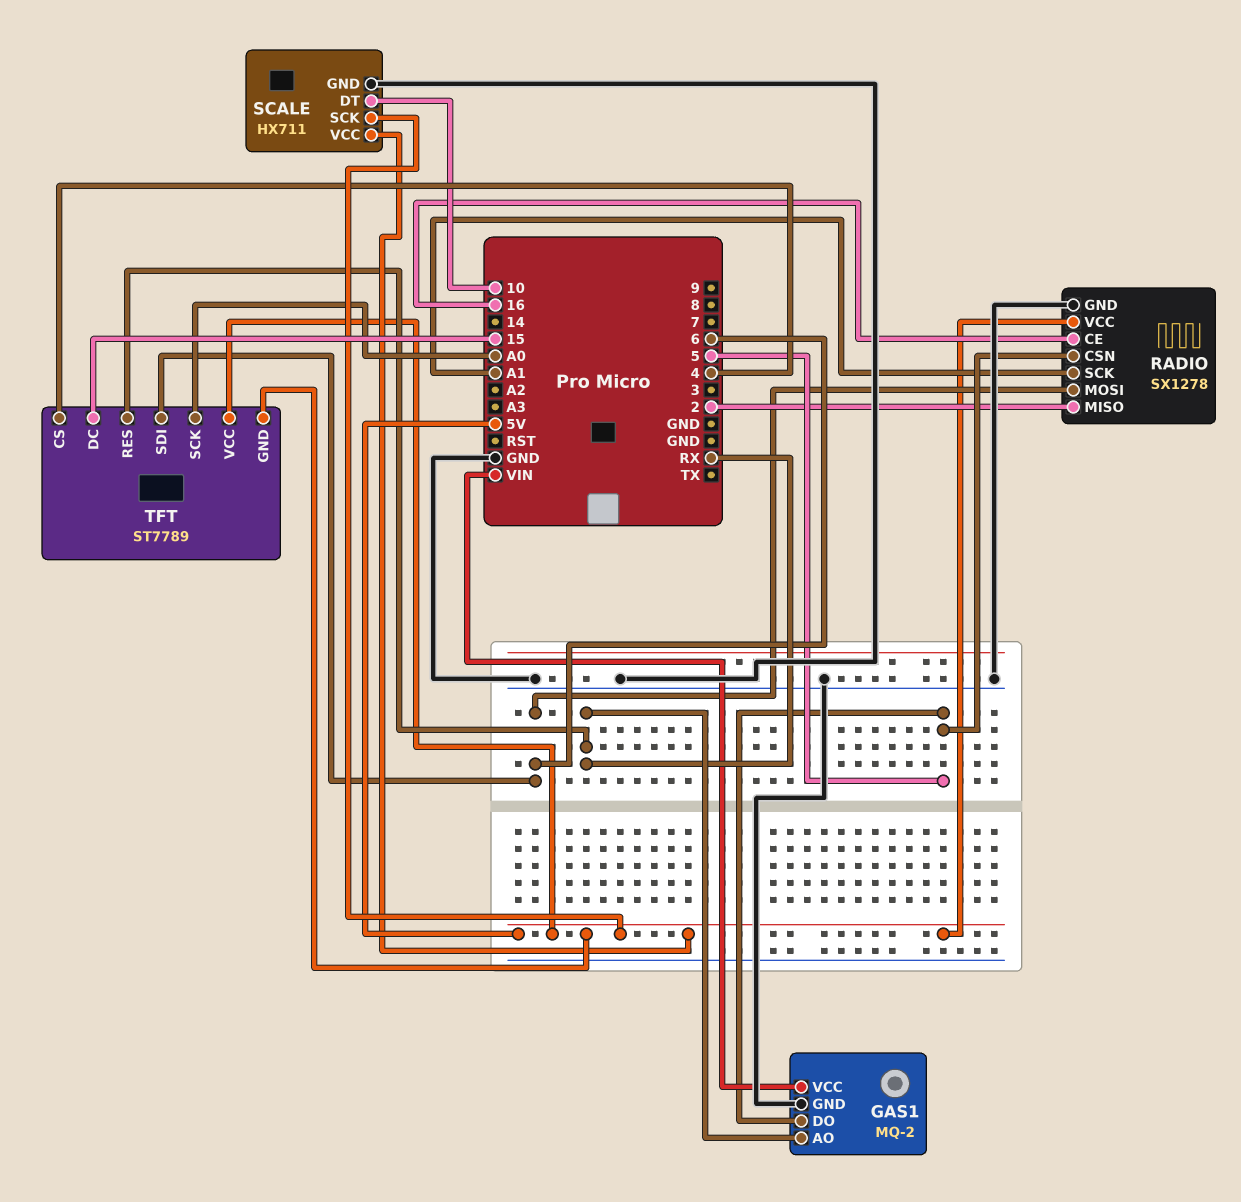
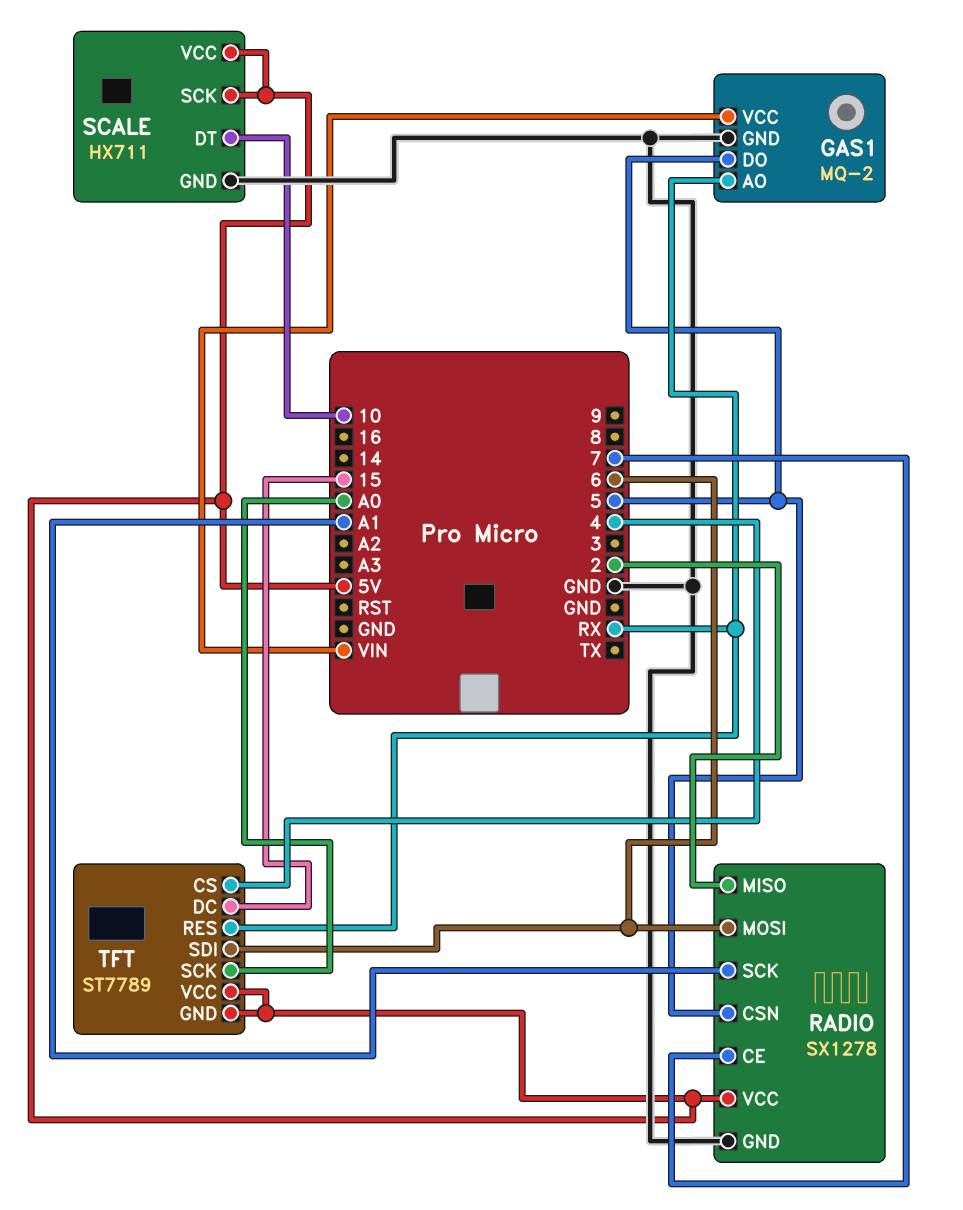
RADIO pin CE: 16 -> 7

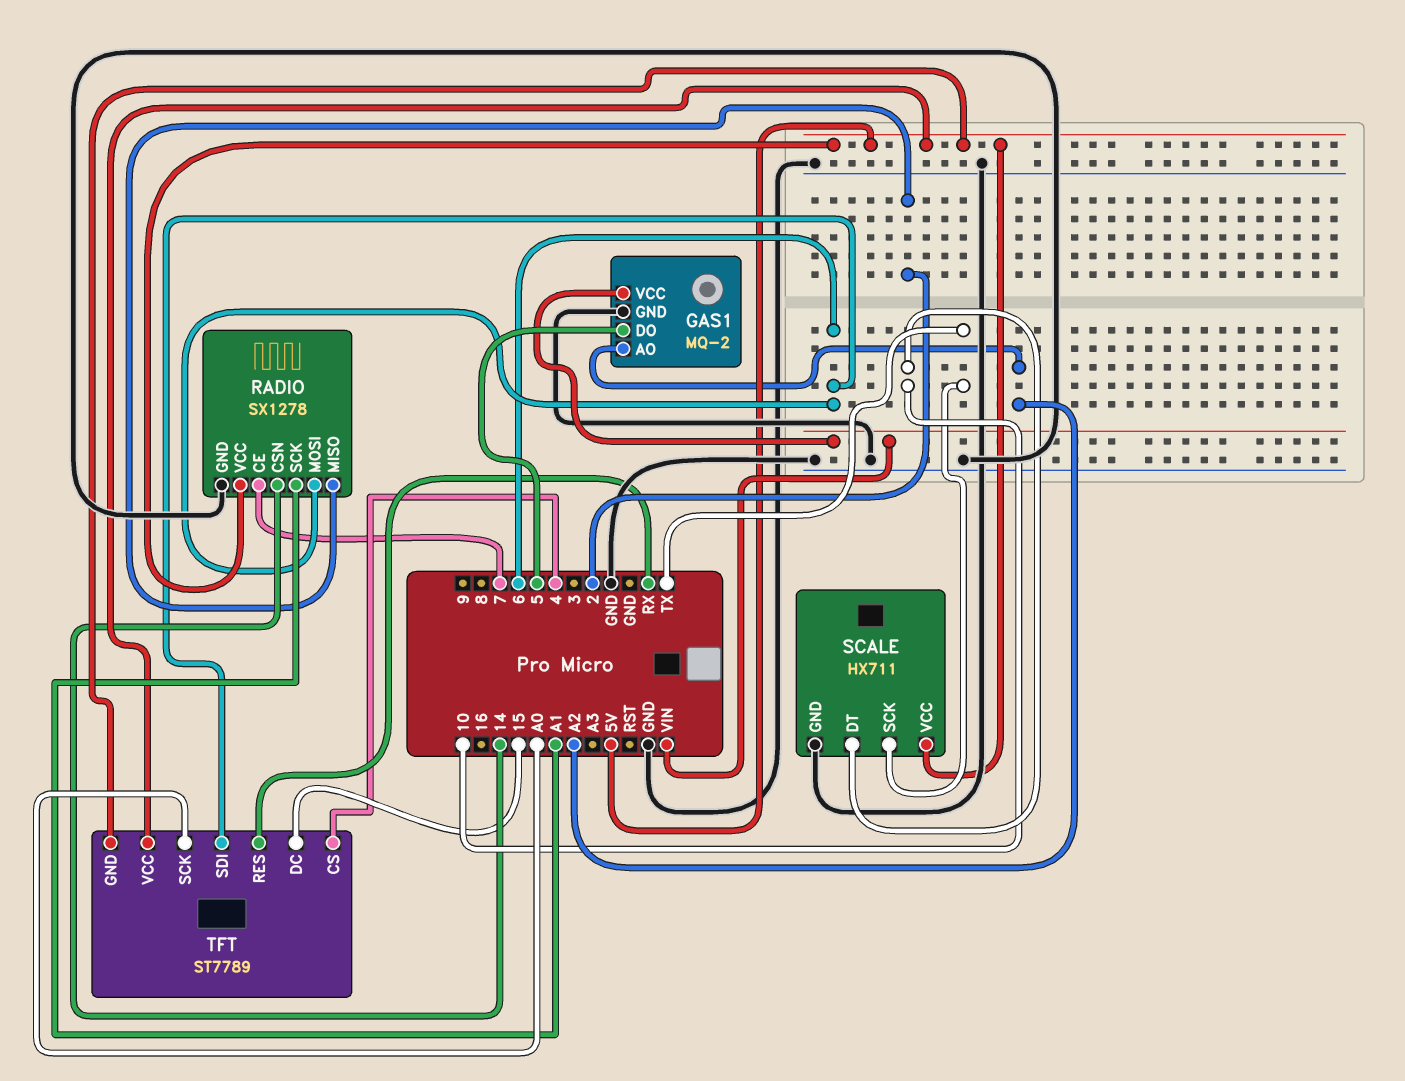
GAS1 pin AO: RX -> A2
RADIO pin CSN: 5 -> 14
SCALE pin SCK: 5V -> TX

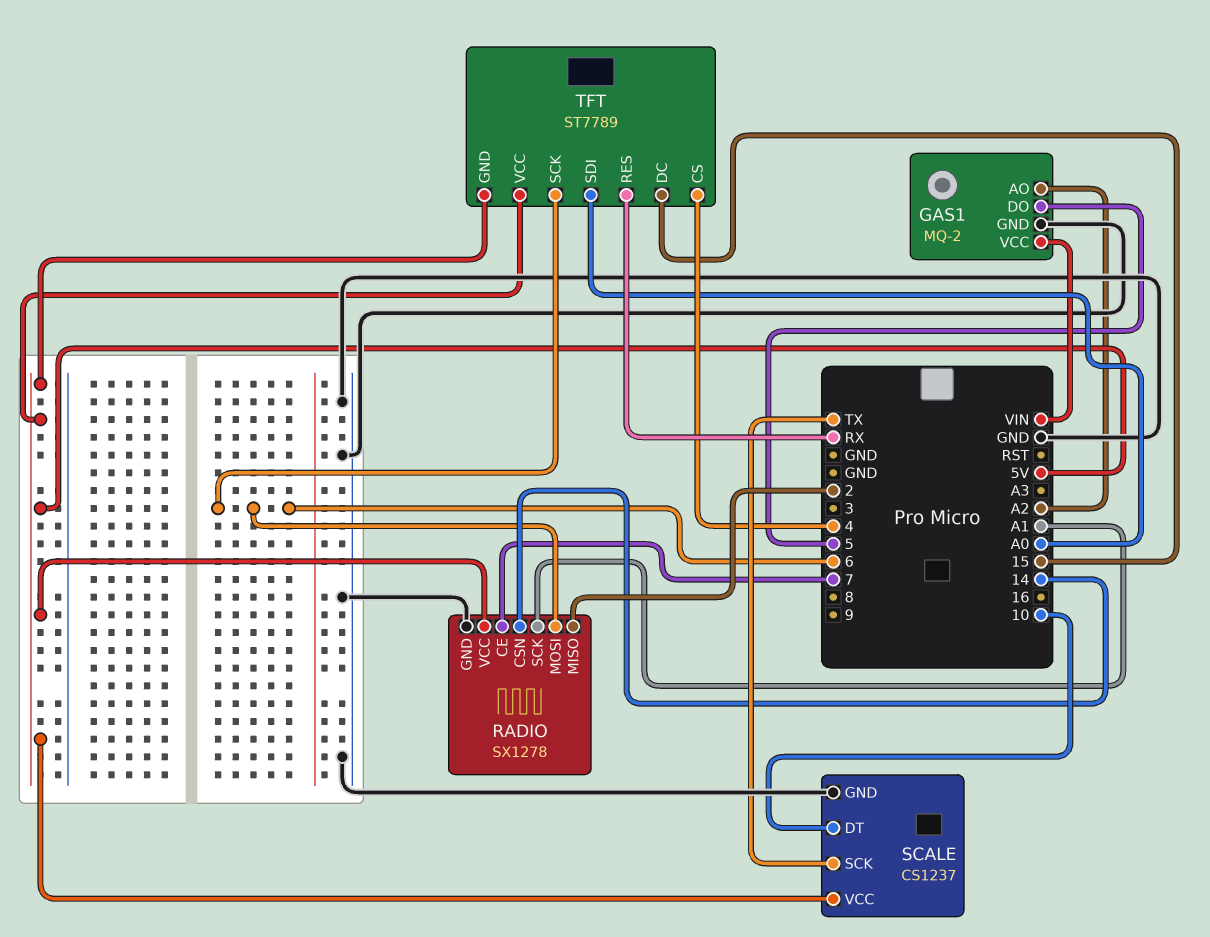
SCALE: HX711 -> CS1237
TFT pin SCK: A0 -> 6
TFT pin SDI: 6 -> A0

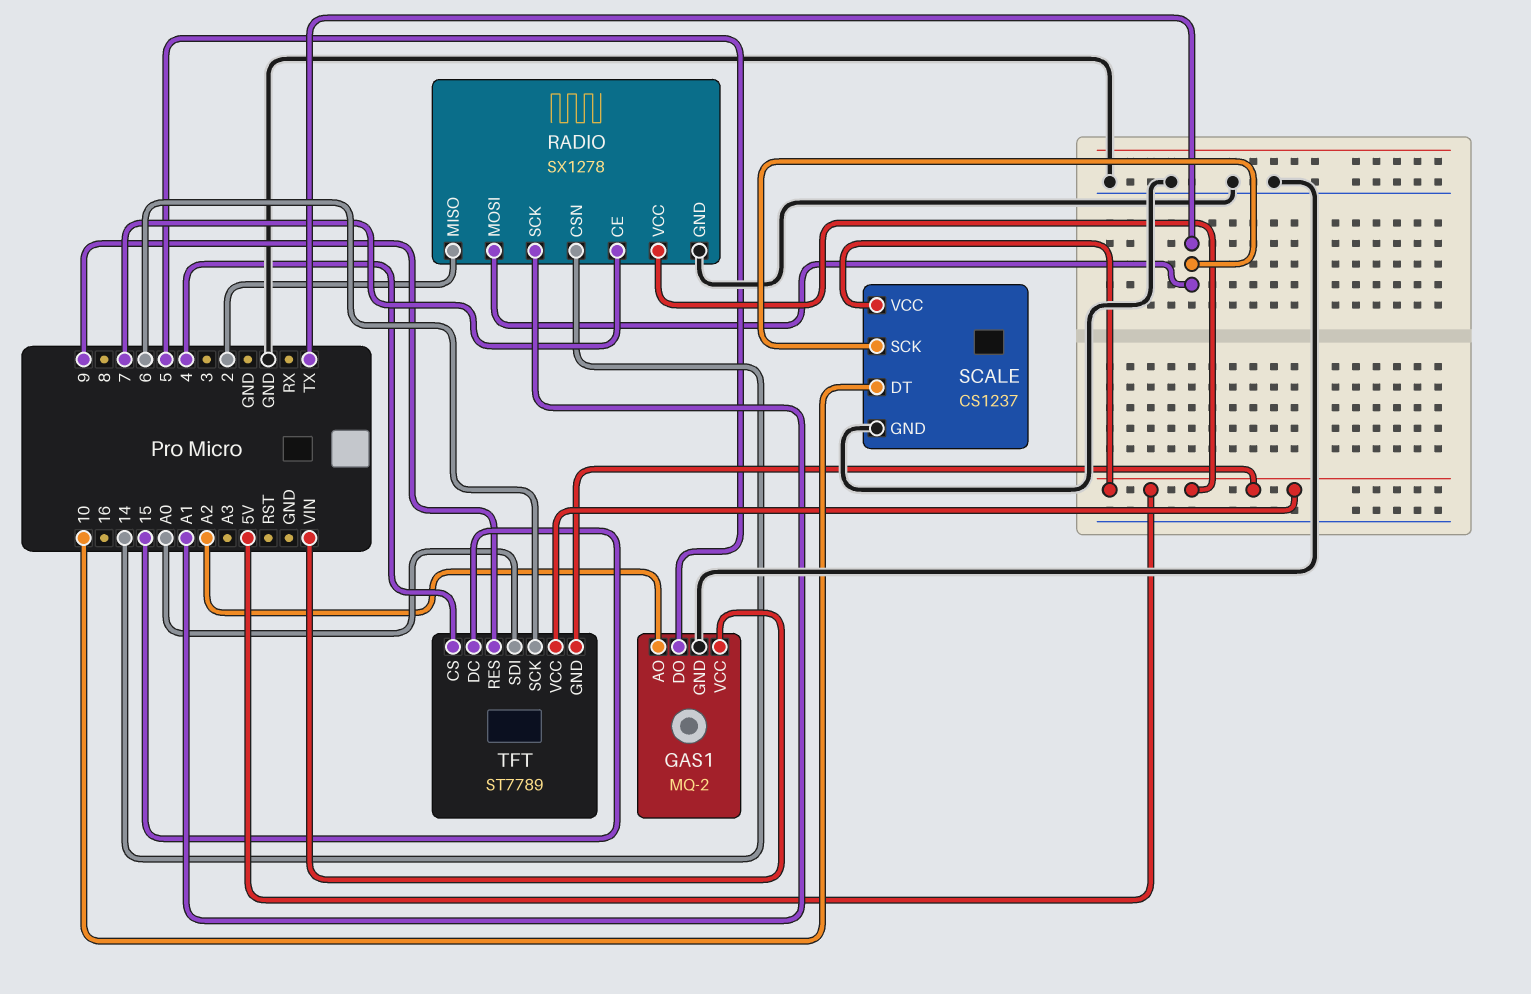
RADIO pin MOSI: 6 -> TX
TFT pin RES: RX -> 9

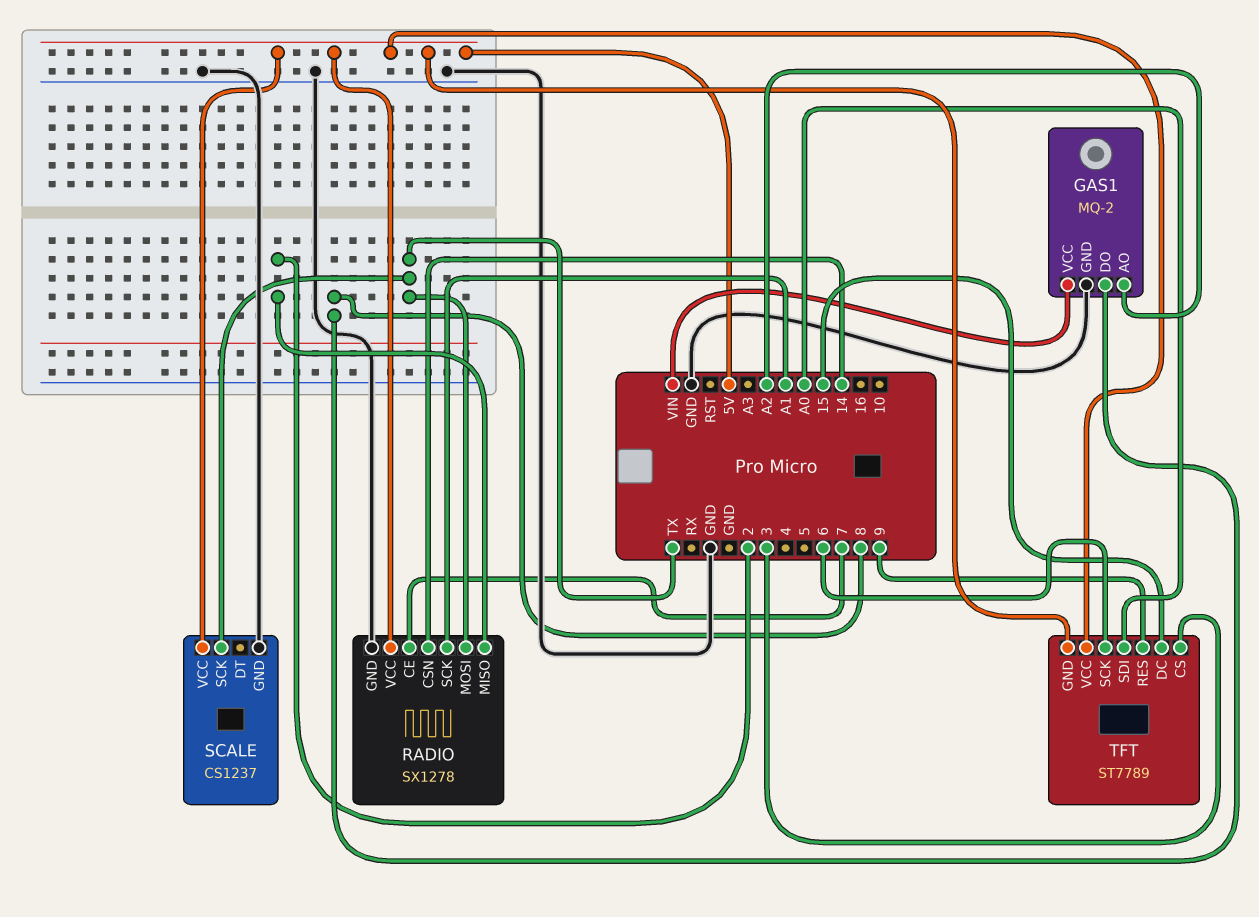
GAS1 pin DO: 5 -> 8
SCALE pin DT: 10 -> none
TFT pin CS: 4 -> 3

